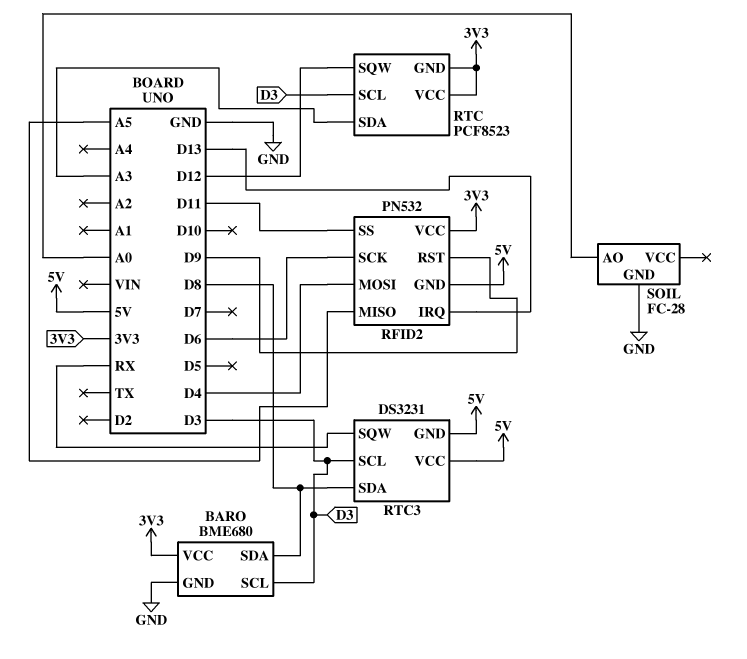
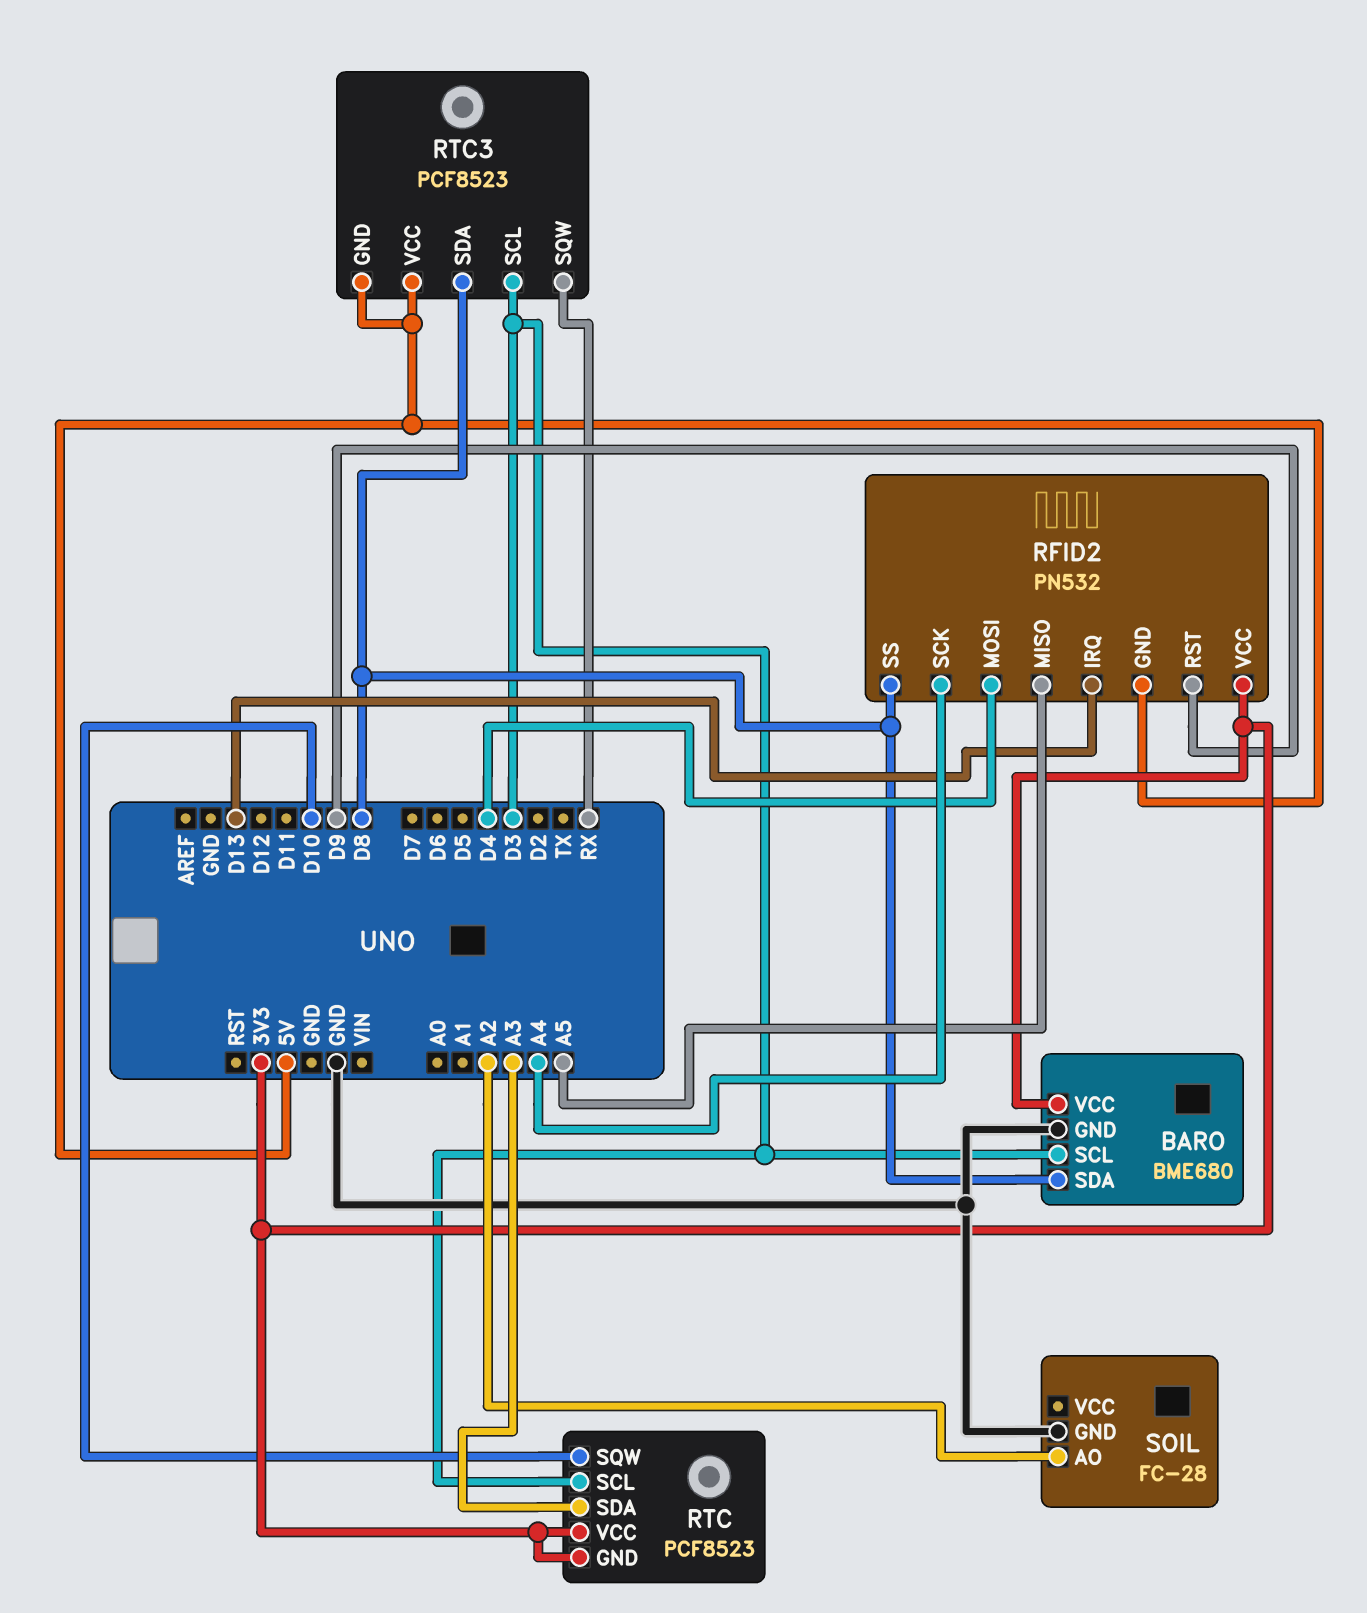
RFID2 pin SCK: D6 -> A4
RFID2 pin SS: D11 -> D8
RTC pin SQW: D12 -> D10
RTC3: DS3231 -> PCF8523
SOIL pin AO: A0 -> A2

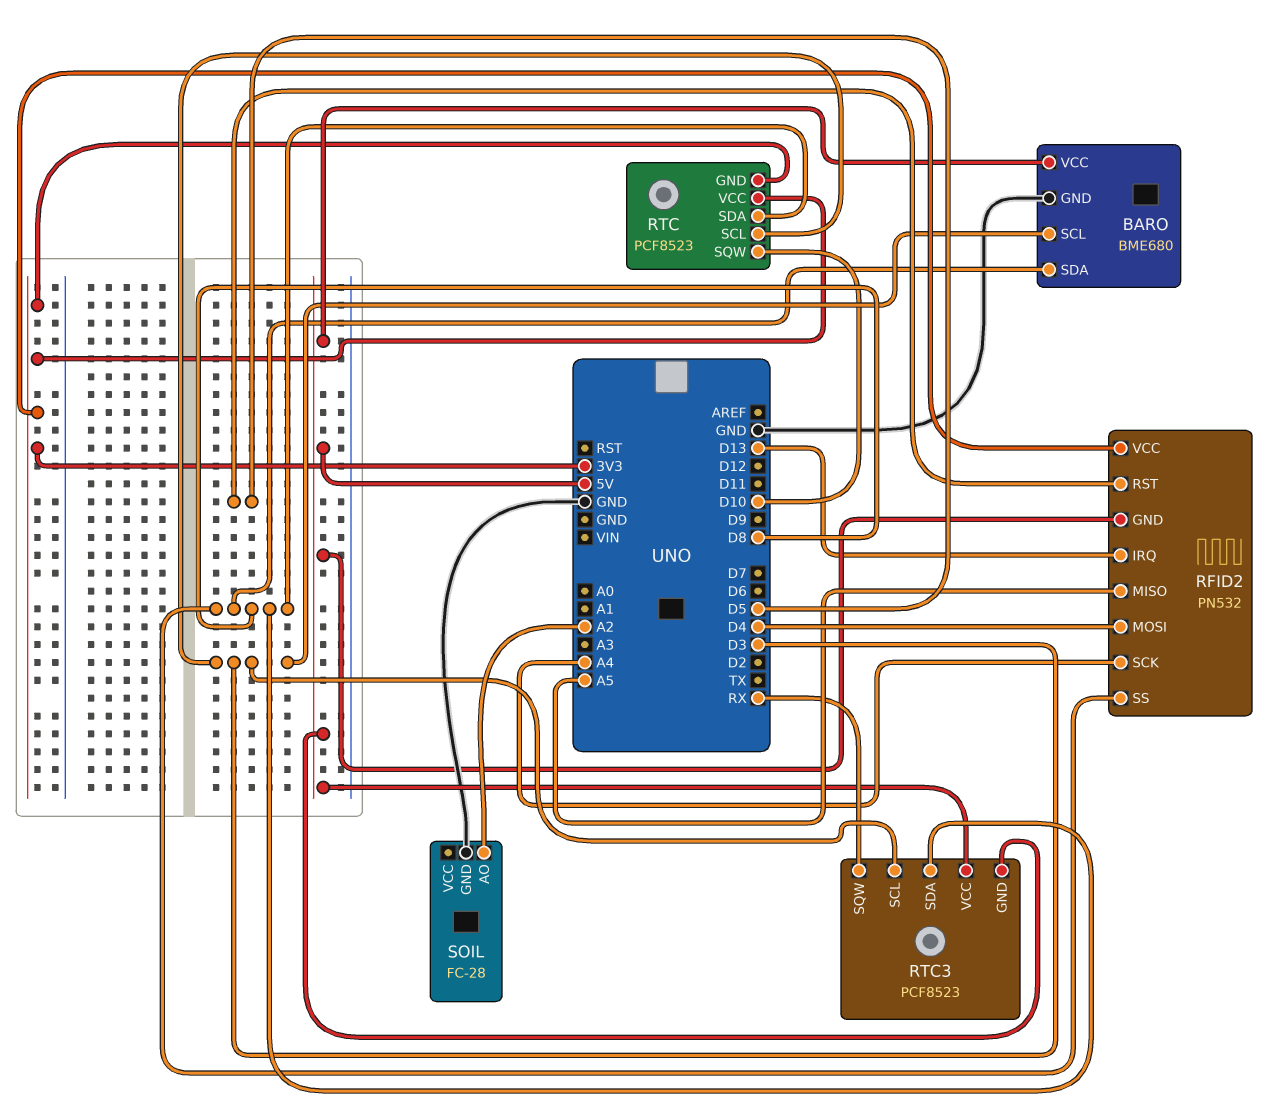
BARO pin VCC: 3V3 -> 5V
RFID2 pin RST: D9 -> D5
RTC pin SDA: A3 -> D8

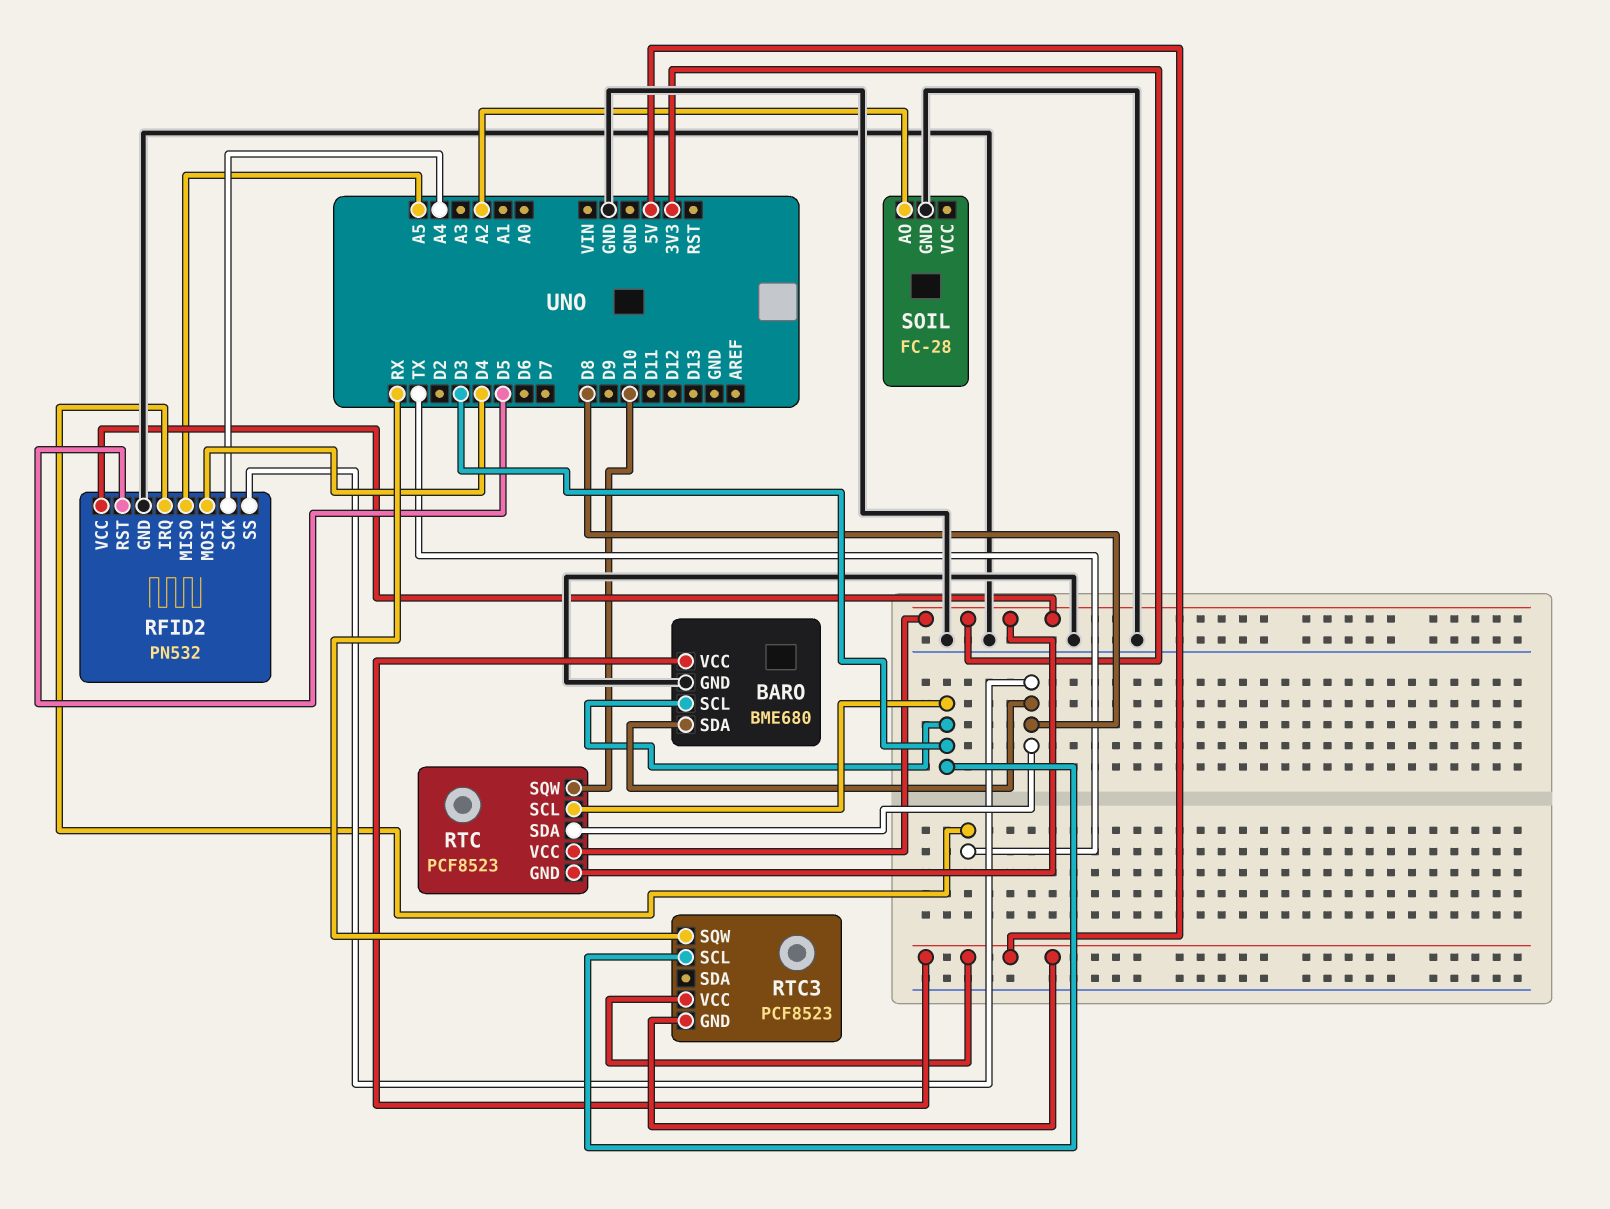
RFID2 pin GND: 5V -> GND
RFID2 pin IRQ: D13 -> TX
RTC3 pin SDA: D8 -> none

